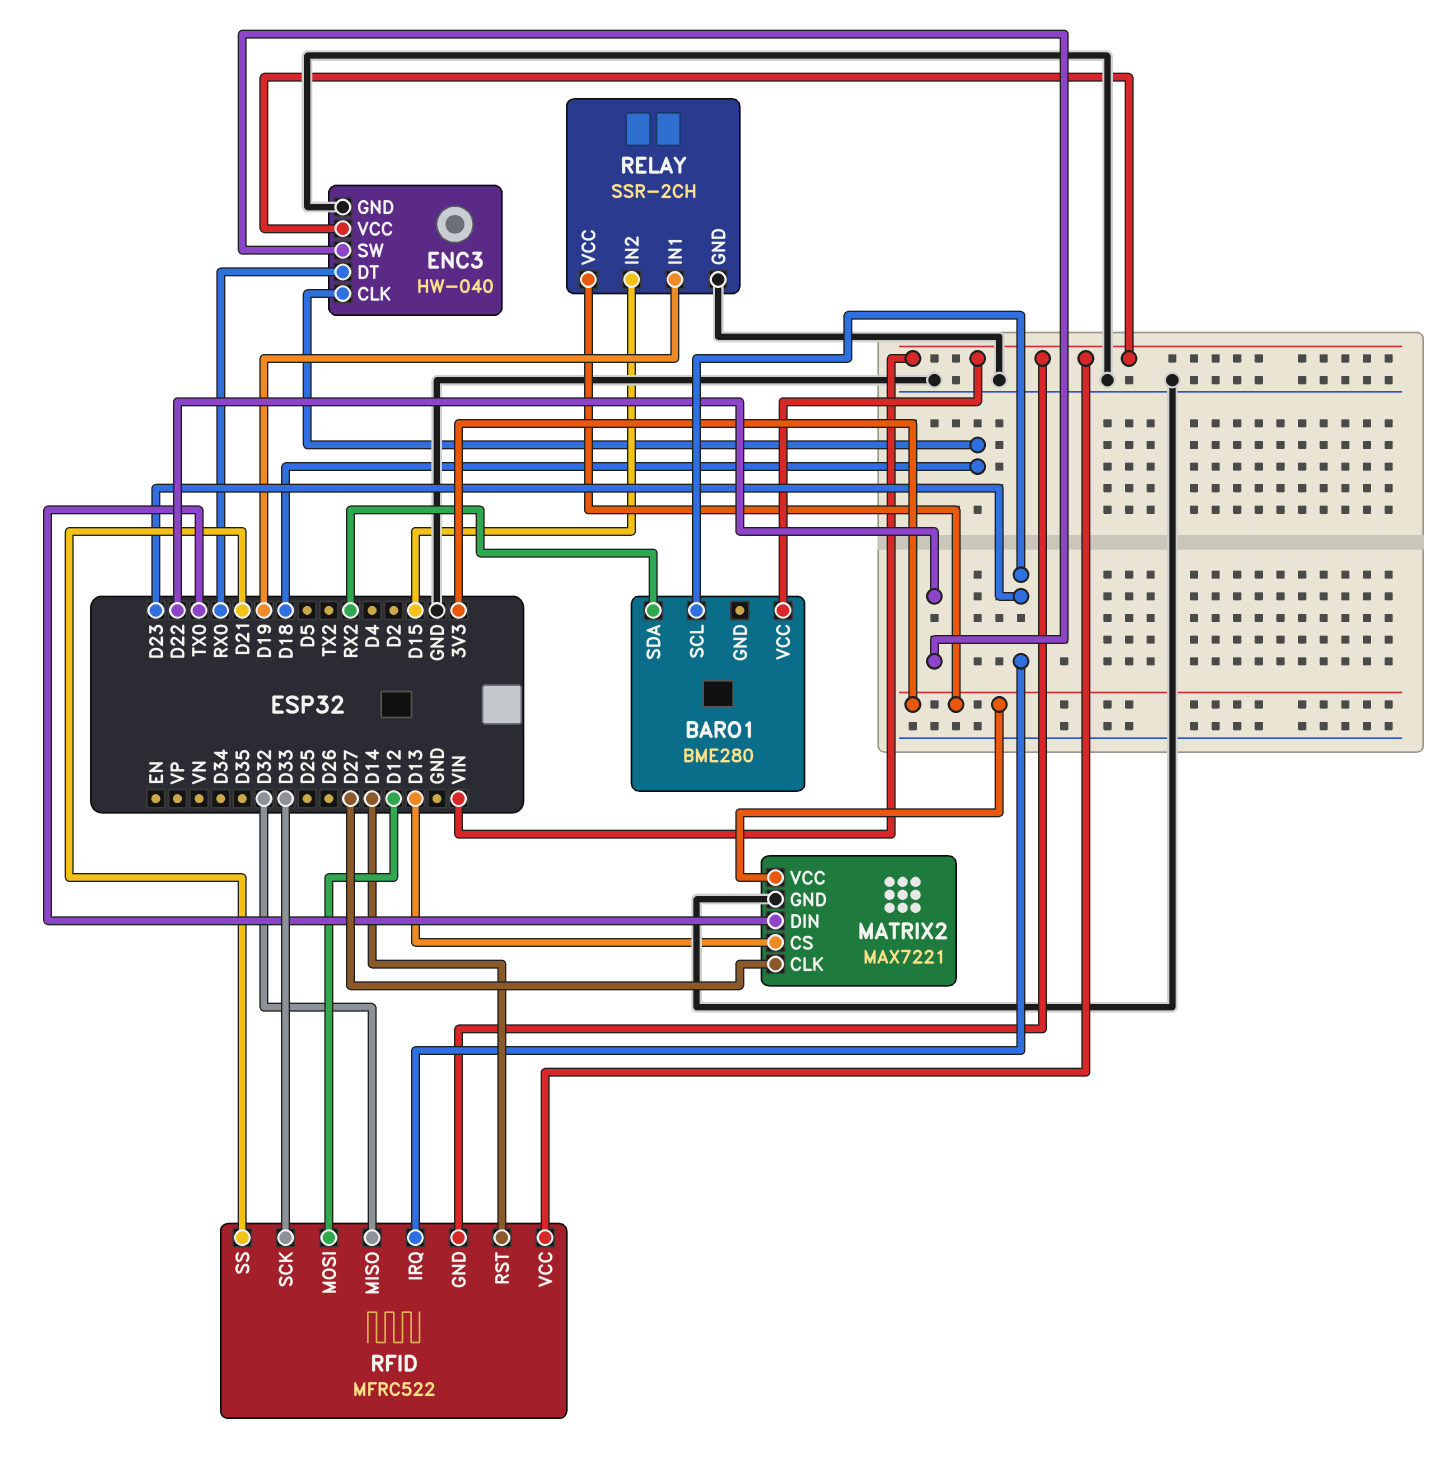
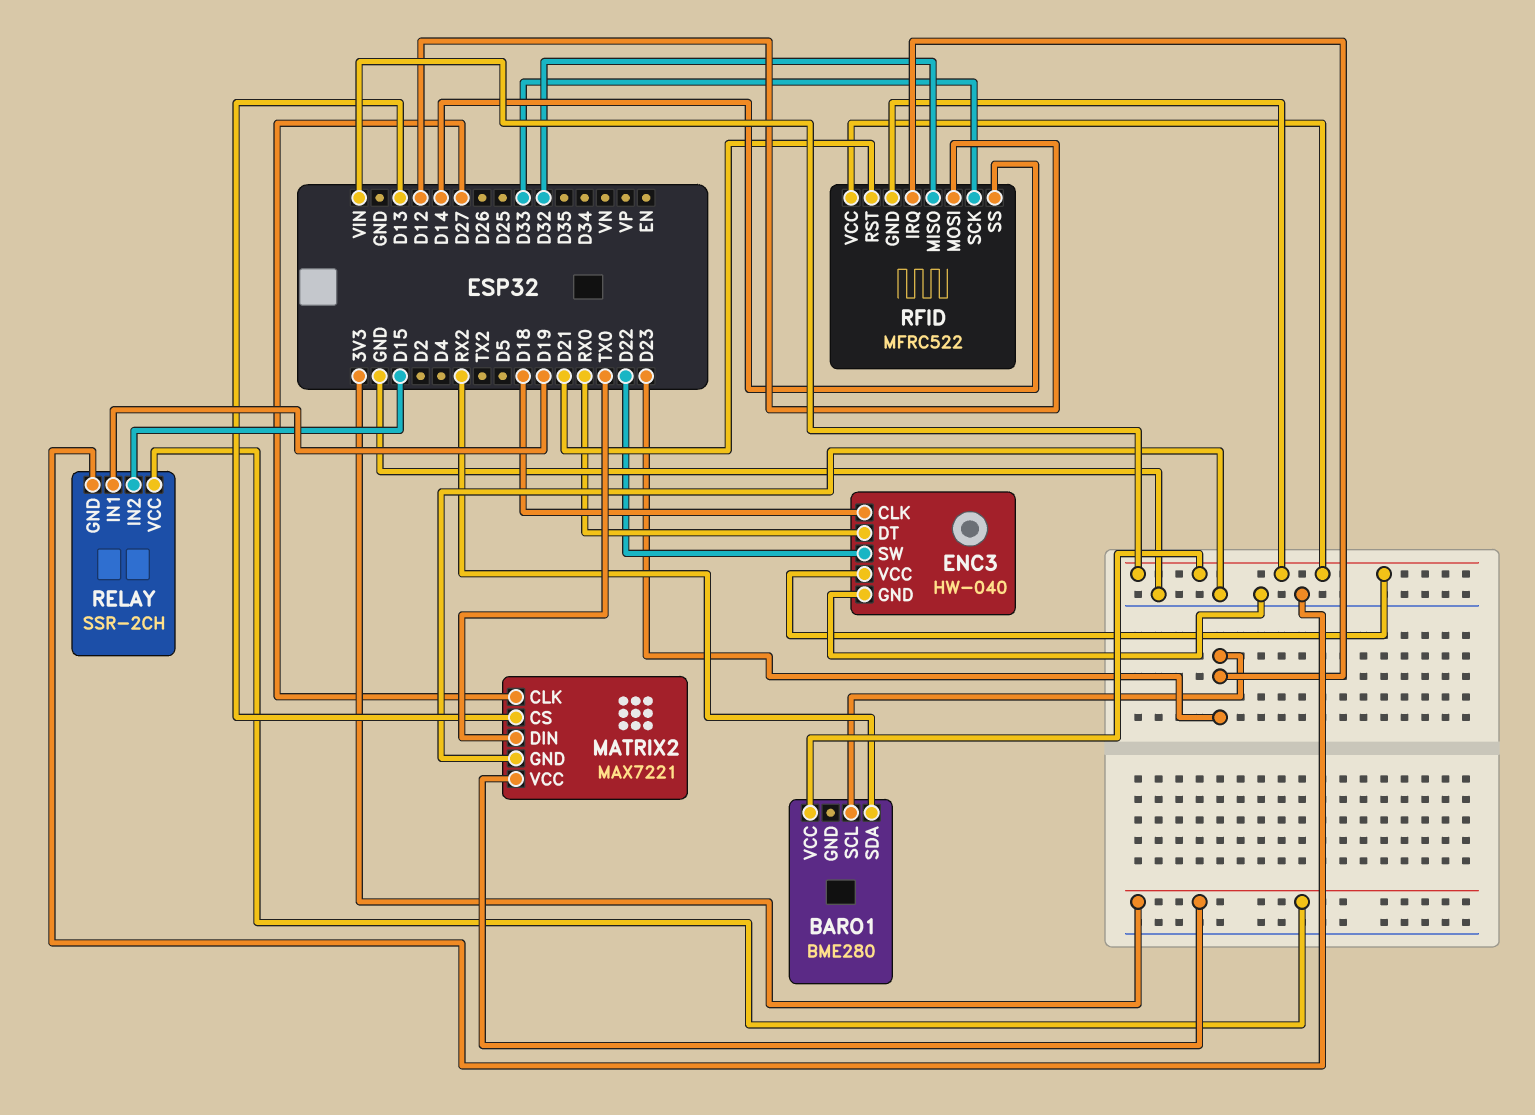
RFID pin RST: D14 -> D21
RFID pin SS: D21 -> D14

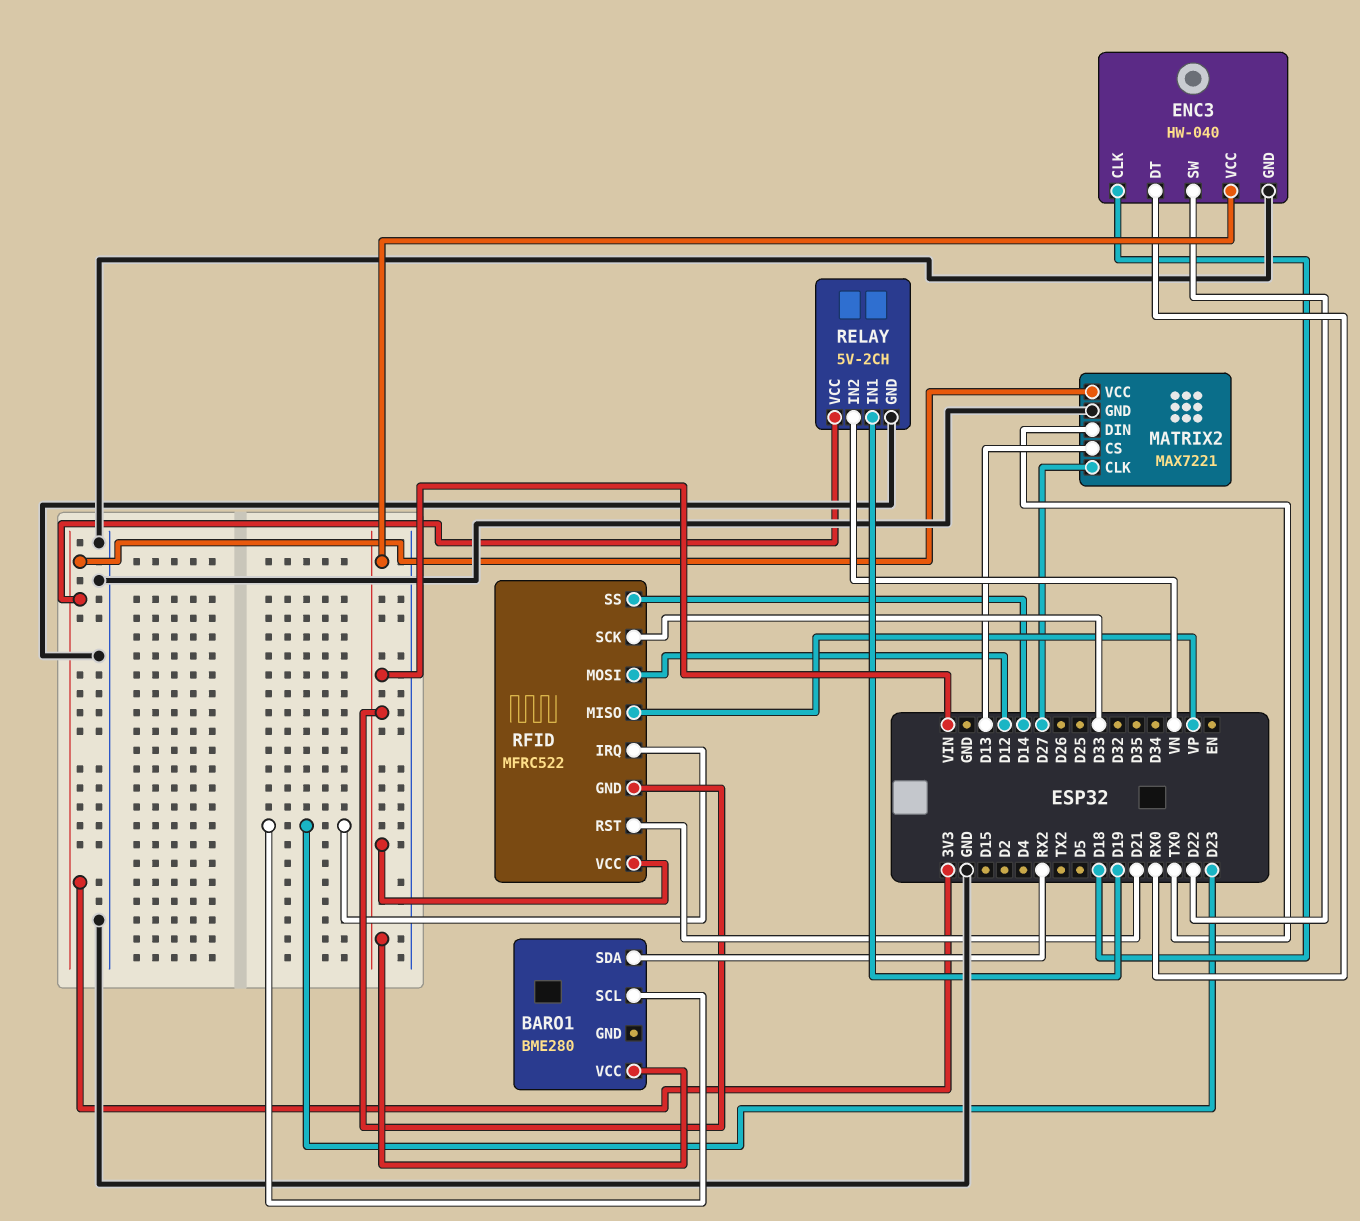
RELAY: SSR-2CH -> 5V-2CH
RELAY pin IN2: D15 -> VN
RFID pin MISO: D32 -> VP

